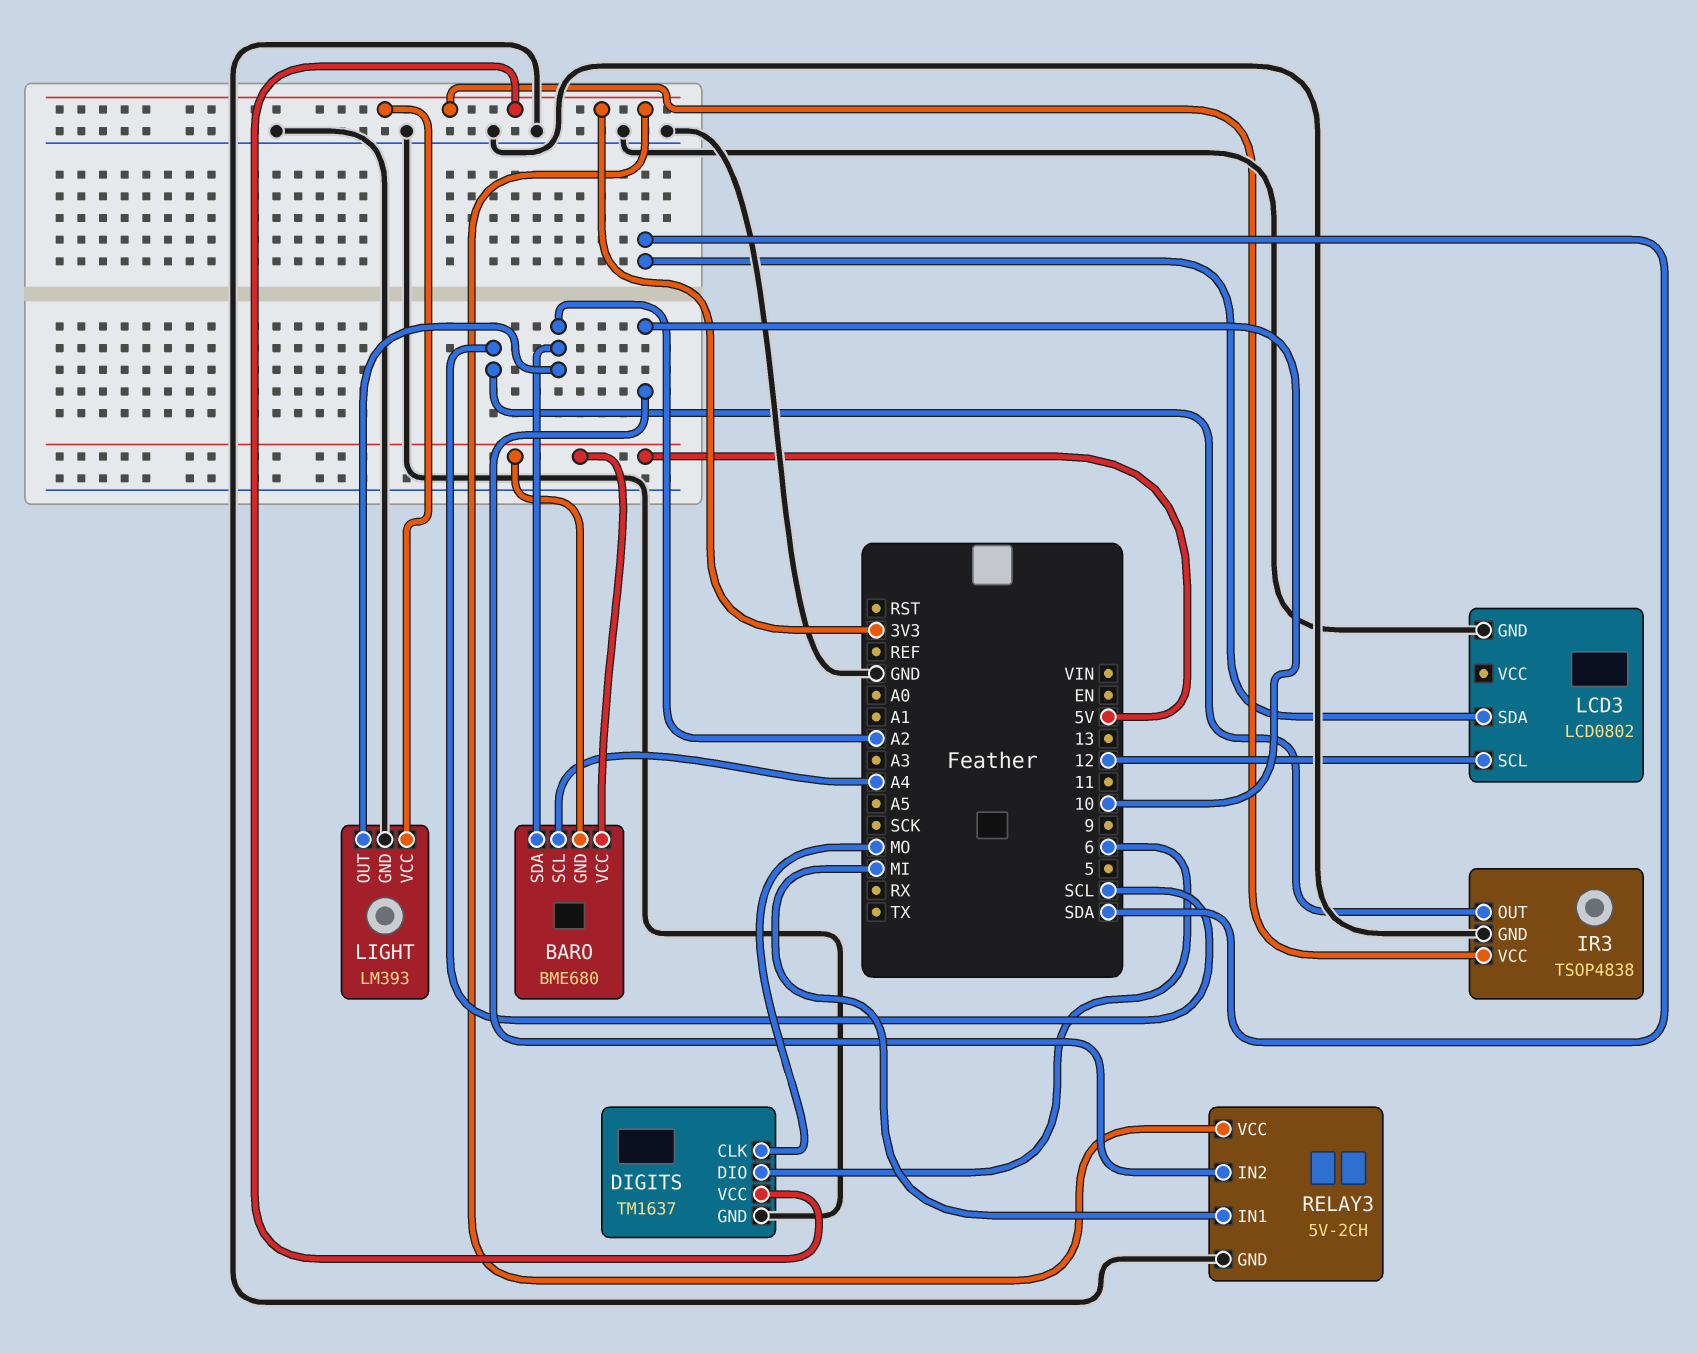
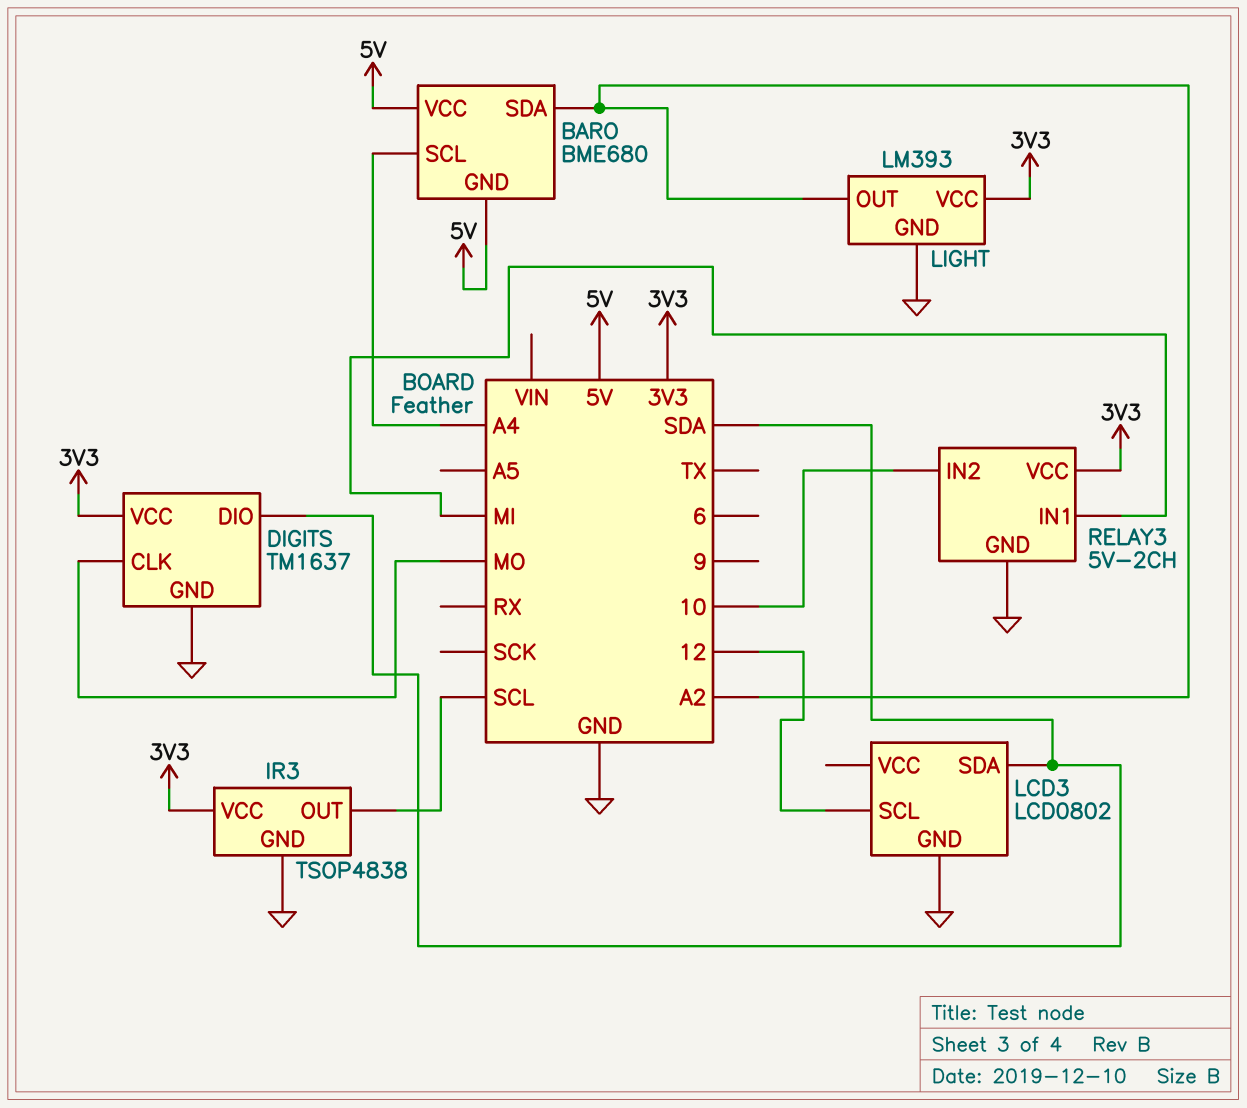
DIGITS pin DIO: 6 -> SDA

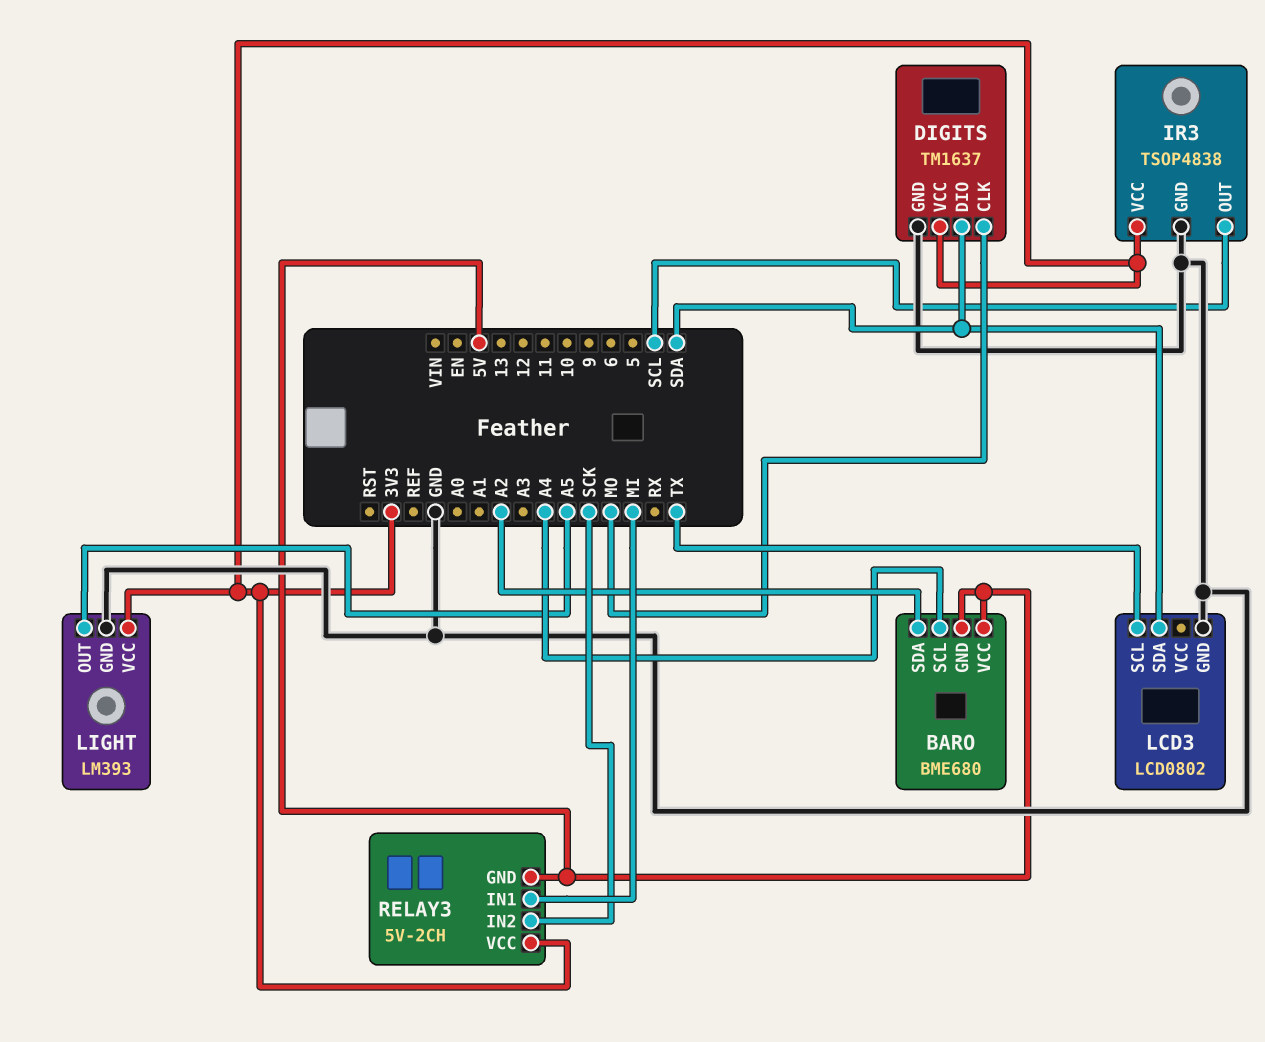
LCD3 pin SCL: 12 -> TX
LIGHT pin OUT: A2 -> A5
RELAY3 pin GND: GND -> 5V
RELAY3 pin IN2: 10 -> SCK

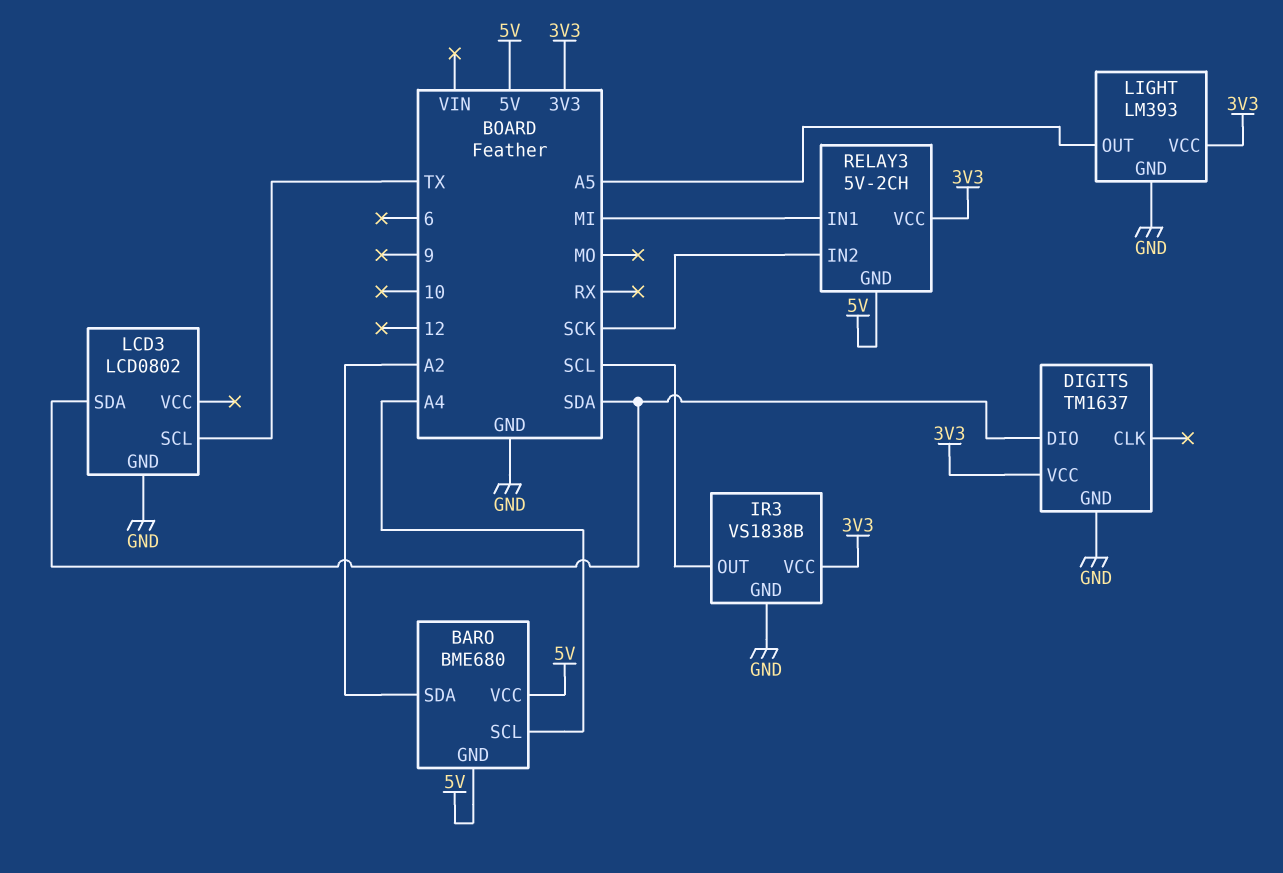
DIGITS pin CLK: MO -> none
IR3: TSOP4838 -> VS1838B

